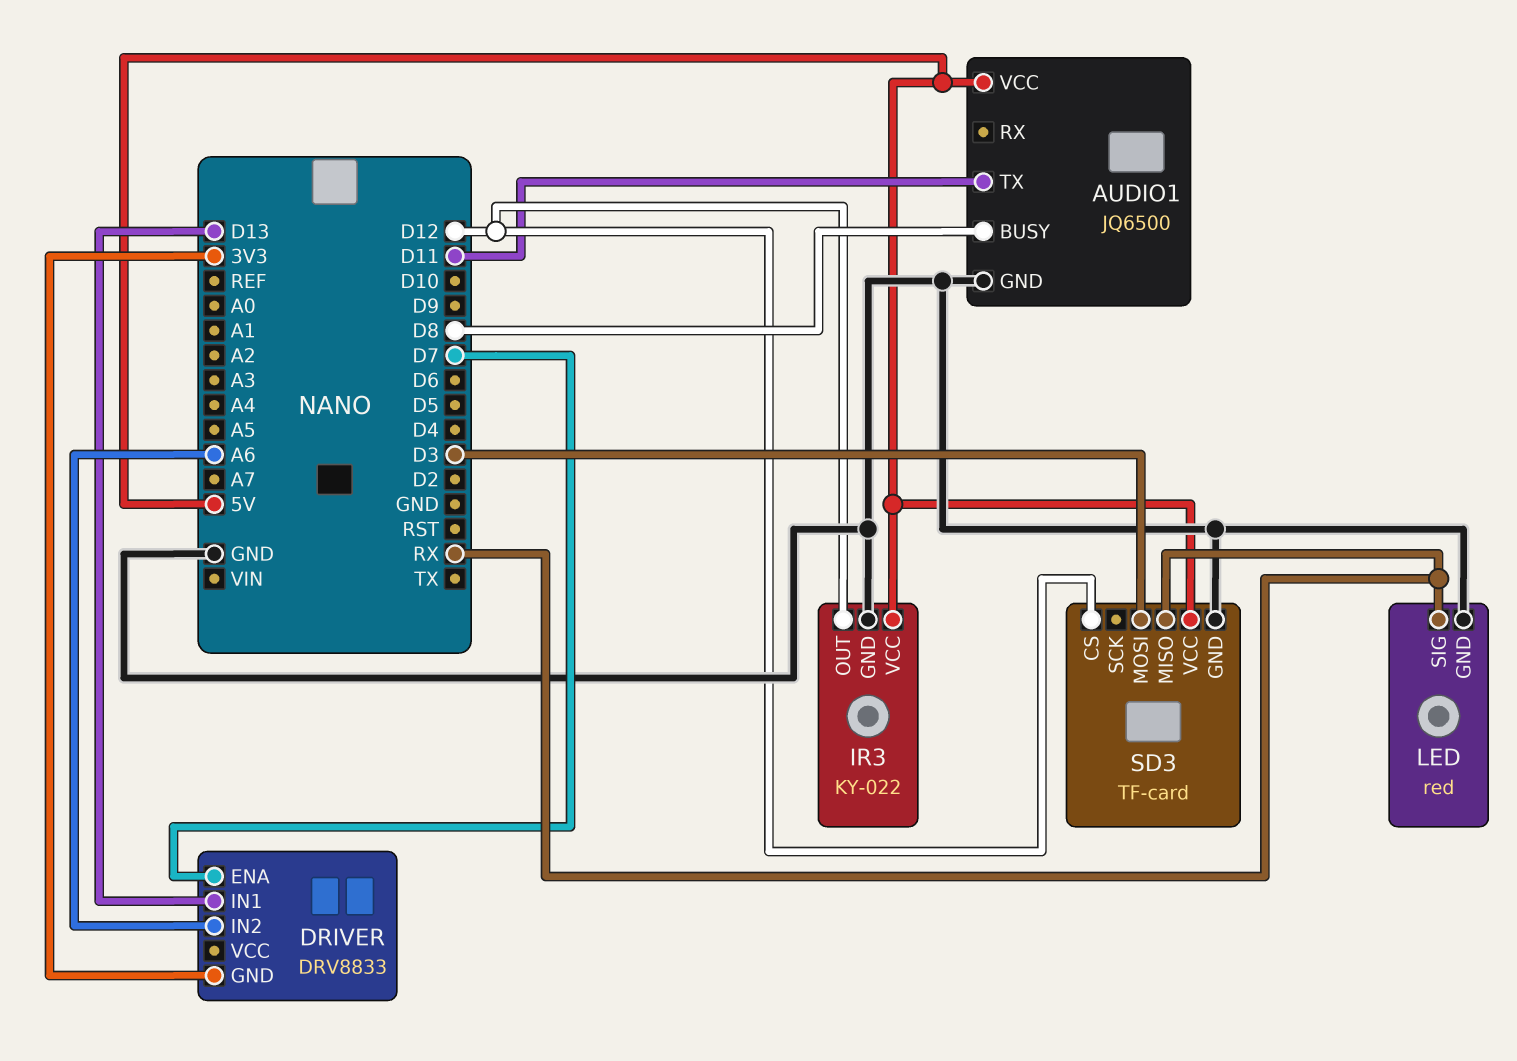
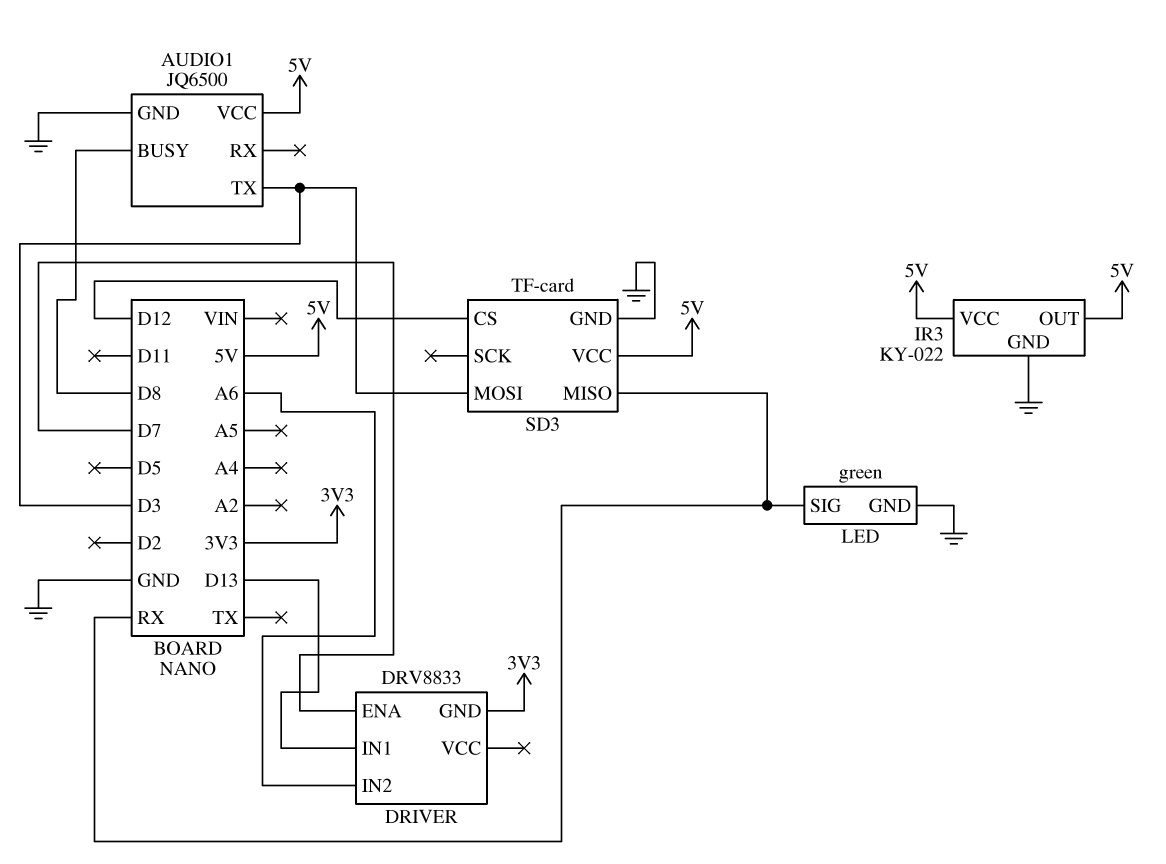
AUDIO1 pin TX: D11 -> D3
IR3 pin OUT: D12 -> 5V
LED: red -> green

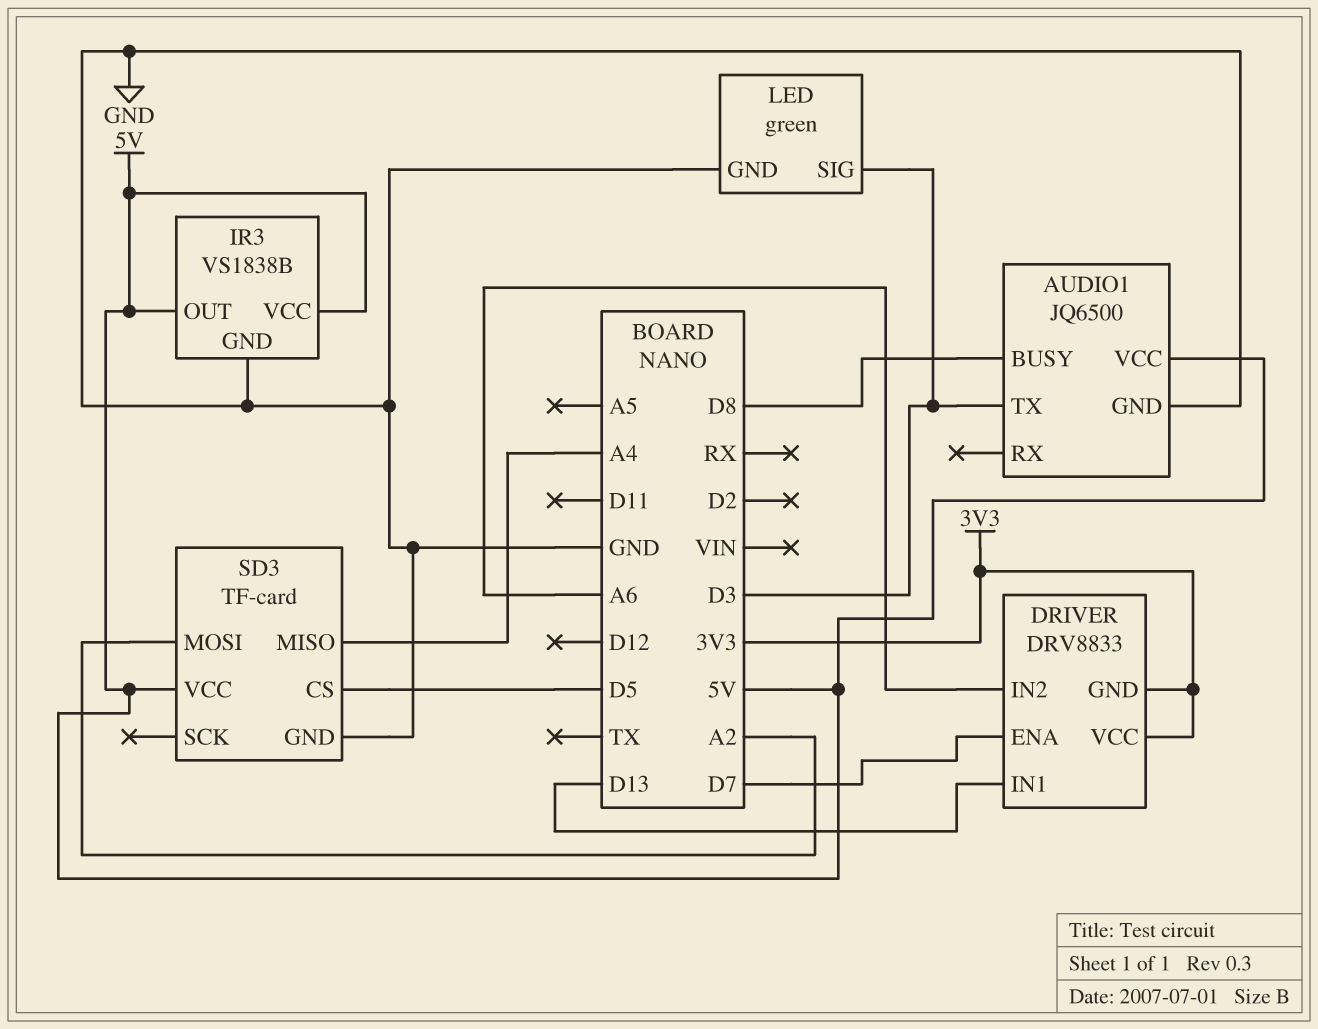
DRIVER pin VCC: none -> 3V3
IR3: KY-022 -> VS1838B
LED pin SIG: RX -> D3
SD3 pin CS: D12 -> D5
SD3 pin MISO: RX -> A4
SD3 pin MOSI: D3 -> A2

